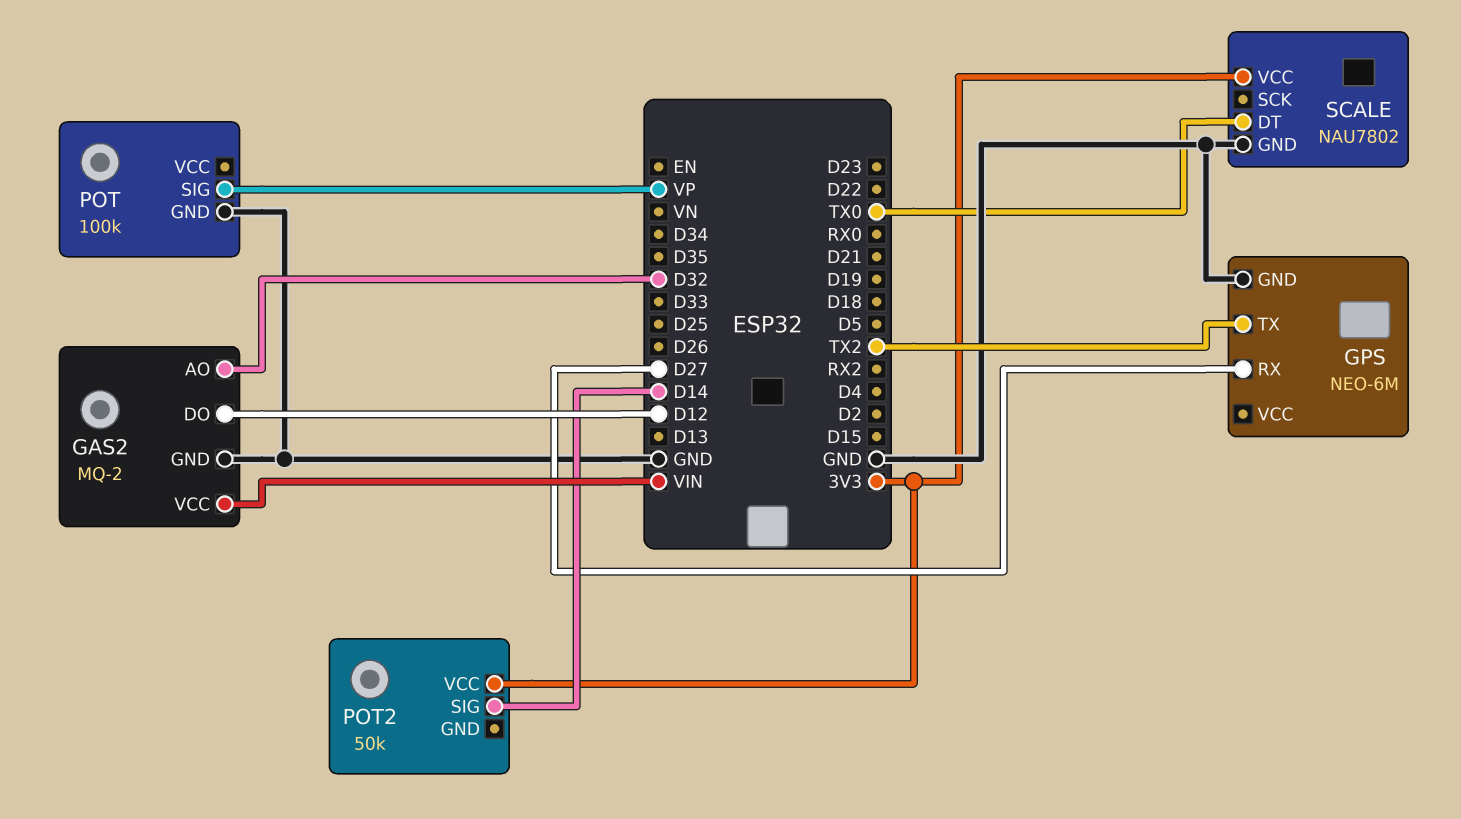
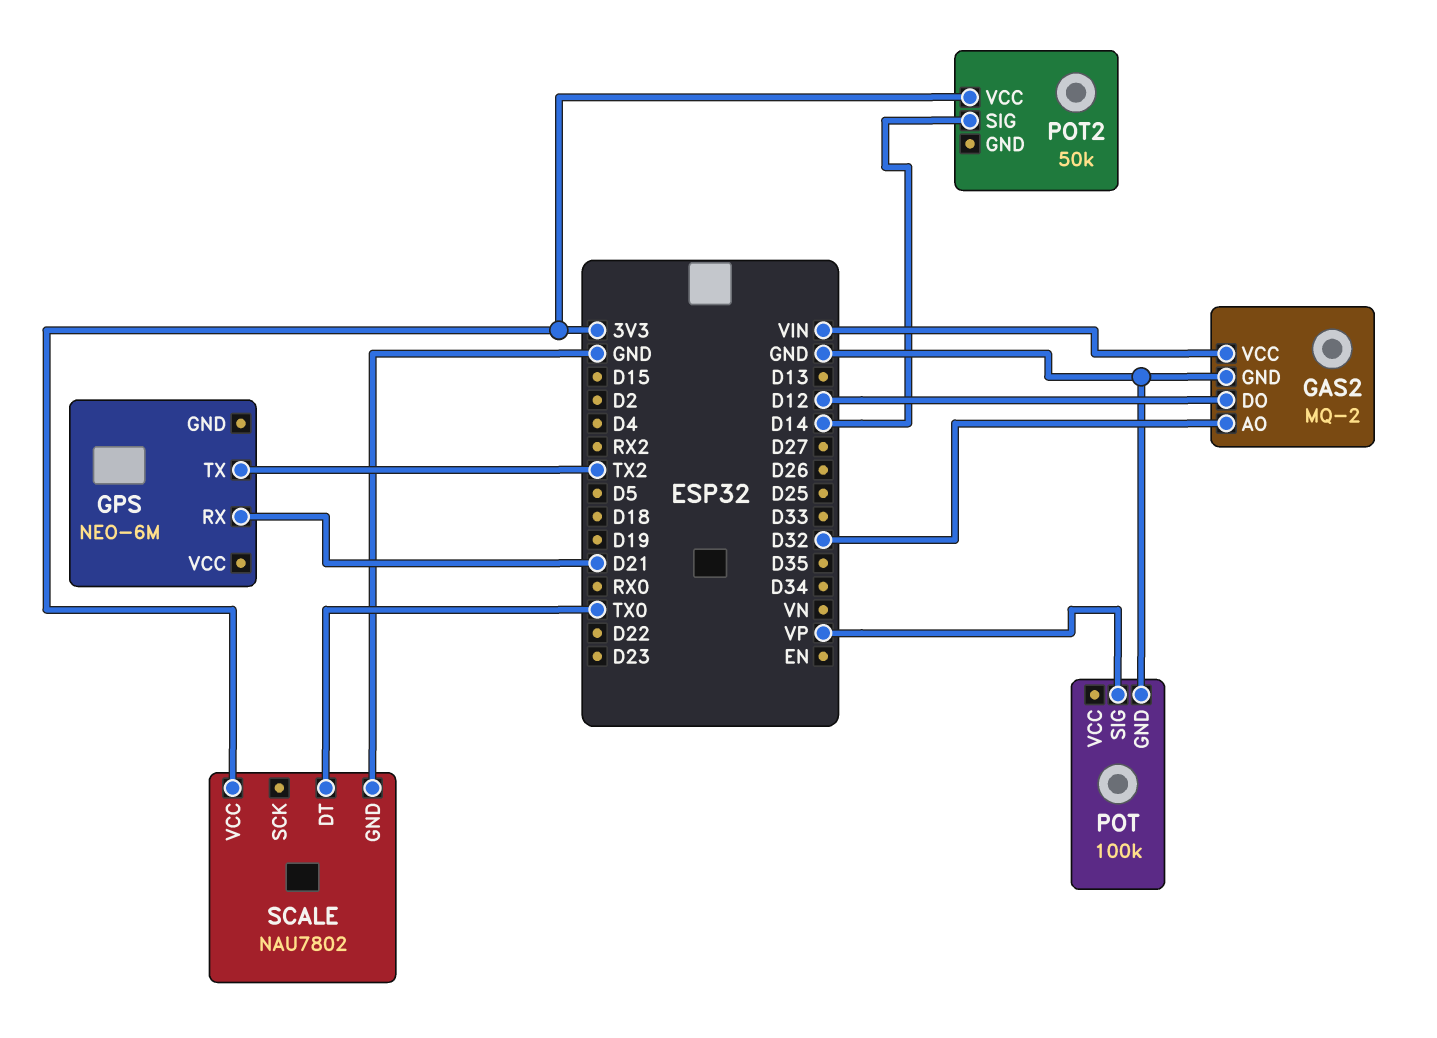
GPS pin GND: GND -> none
GPS pin RX: D27 -> D21

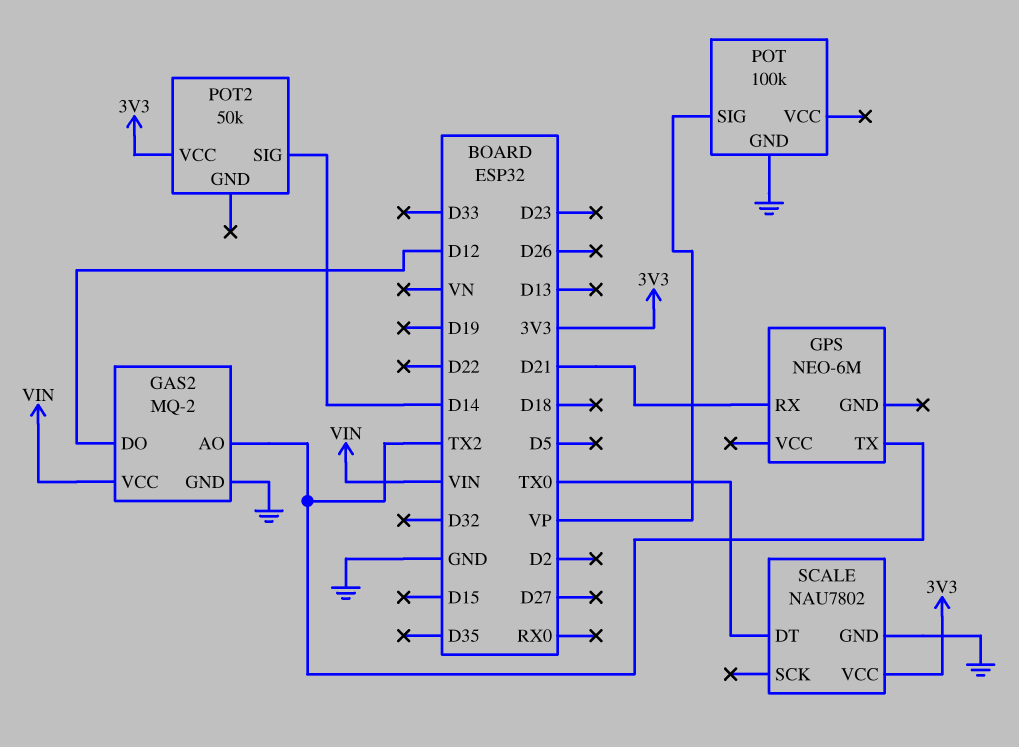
GAS2 pin AO: D32 -> TX2

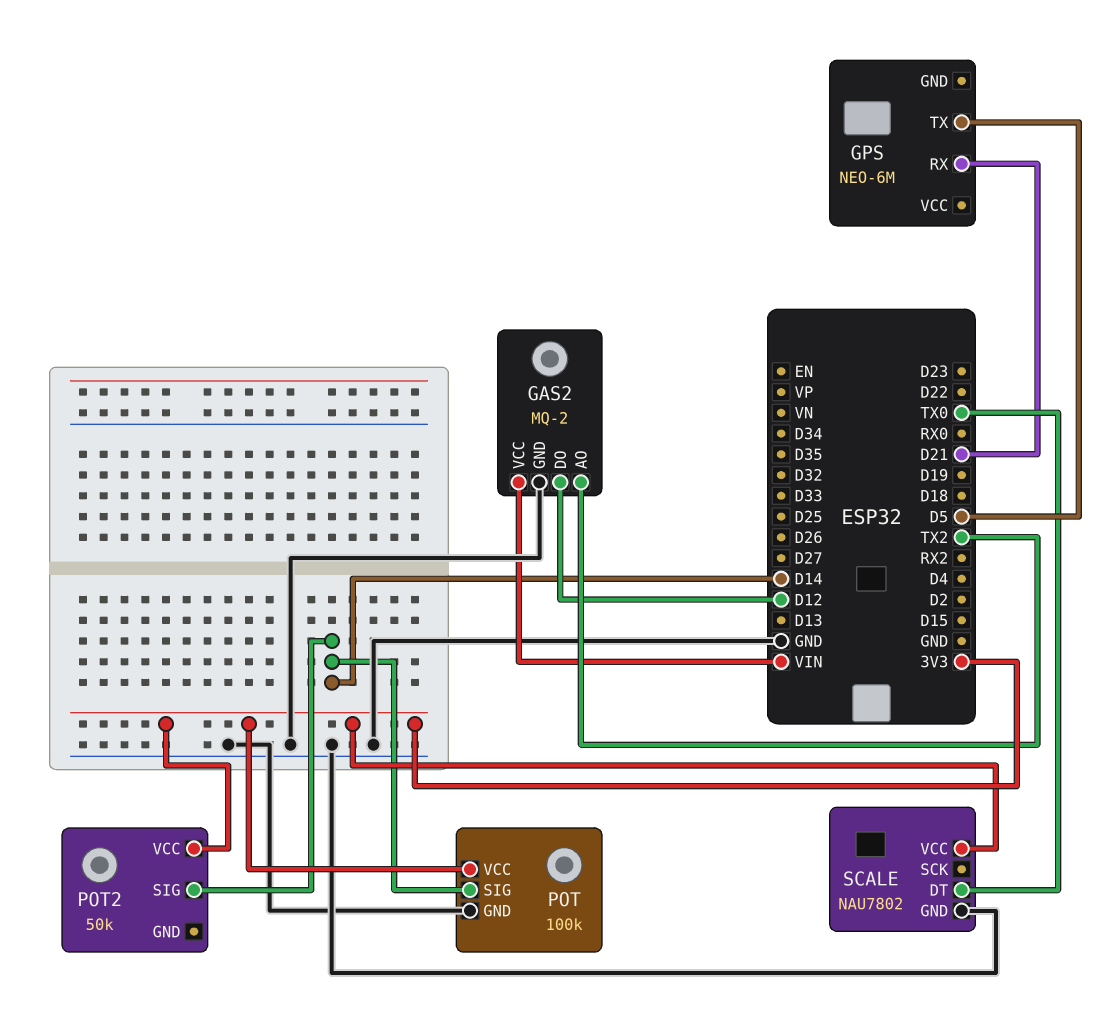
GPS pin TX: TX2 -> D5
POT pin SIG: VP -> D14
POT pin VCC: none -> 3V3

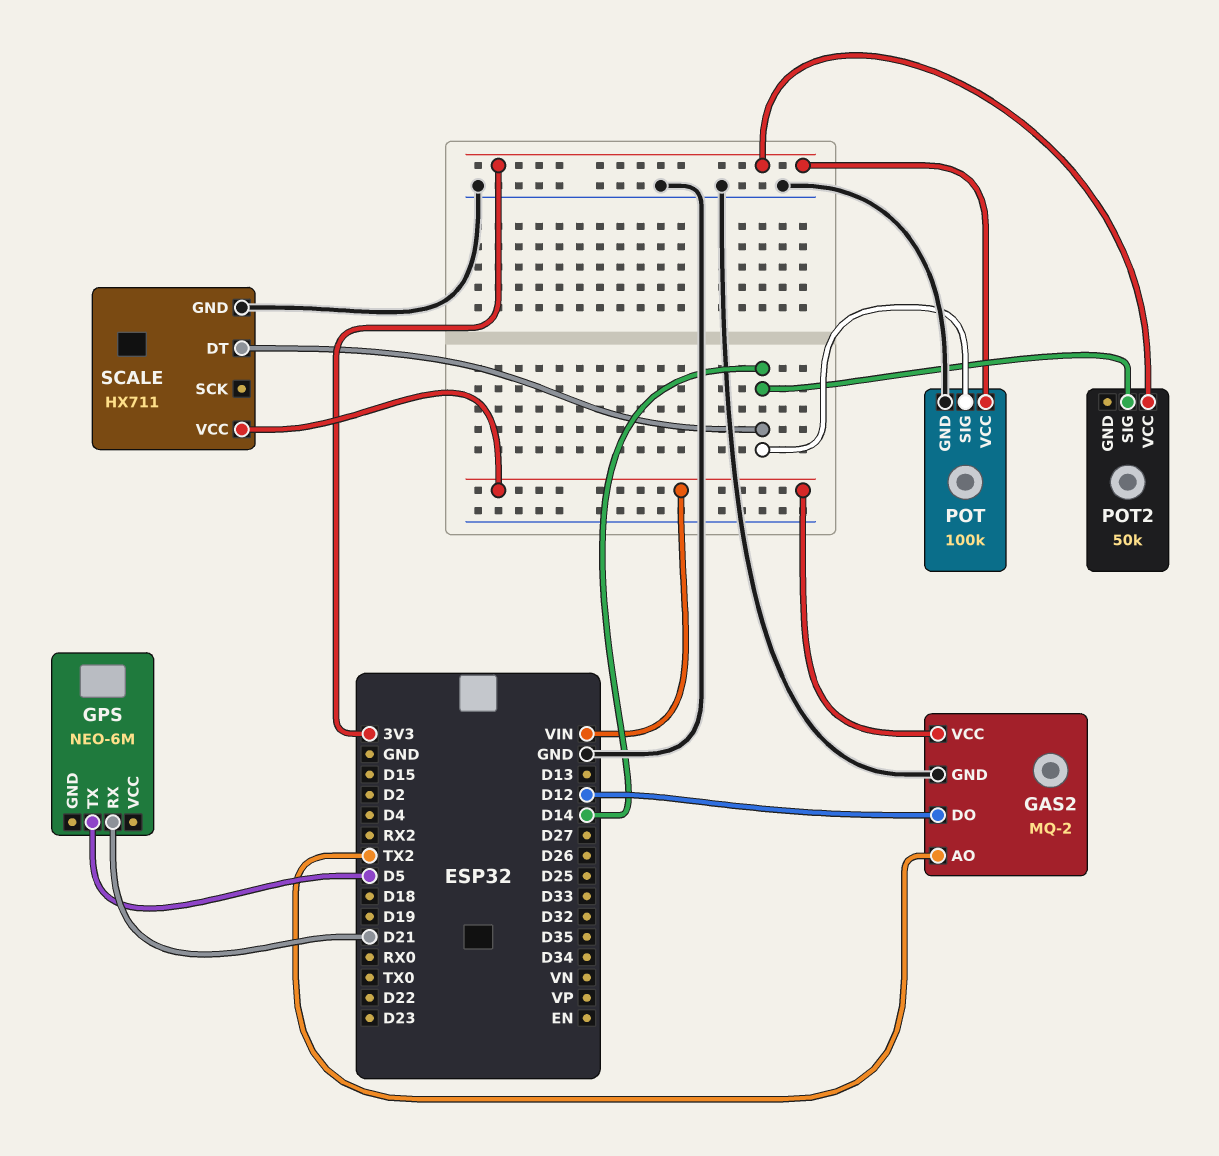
SCALE: NAU7802 -> HX711
SCALE pin DT: TX0 -> D14
SCALE pin VCC: 3V3 -> VIN

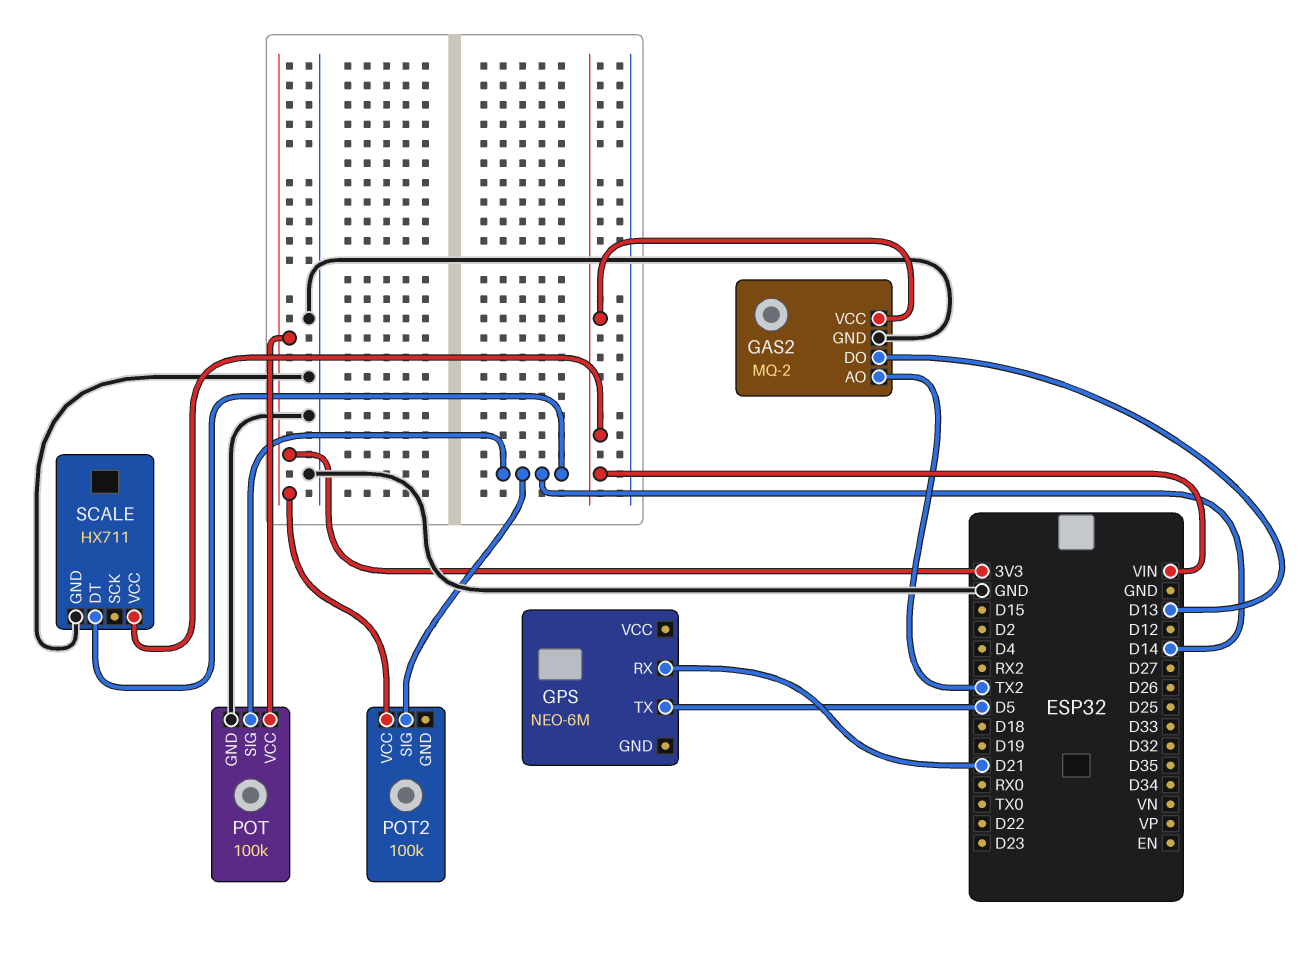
GAS2 pin DO: D12 -> D13
POT2: 50k -> 100k

